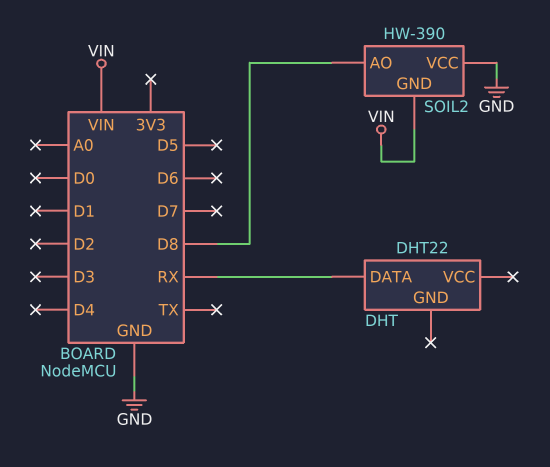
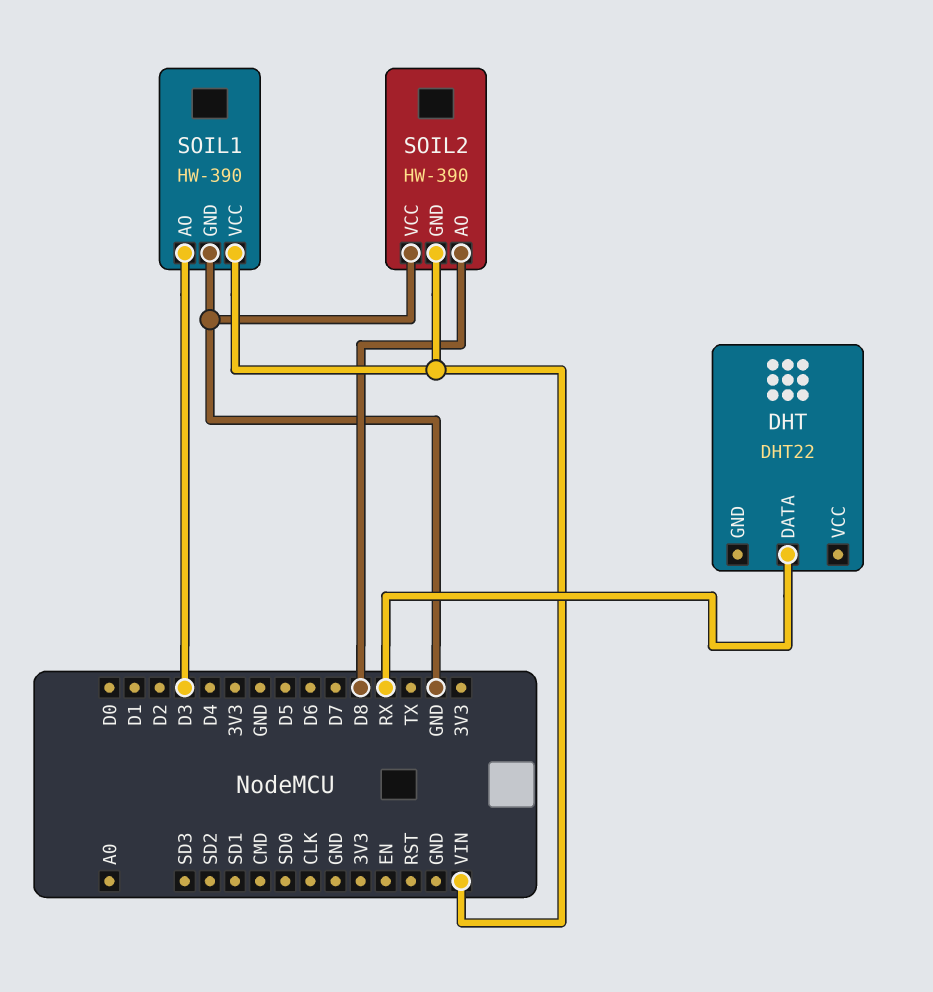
SOIL1: none -> HW-390
SOIL1 pin AO: none -> D3
SOIL1 pin GND: none -> GND
SOIL1 pin VCC: none -> VIN

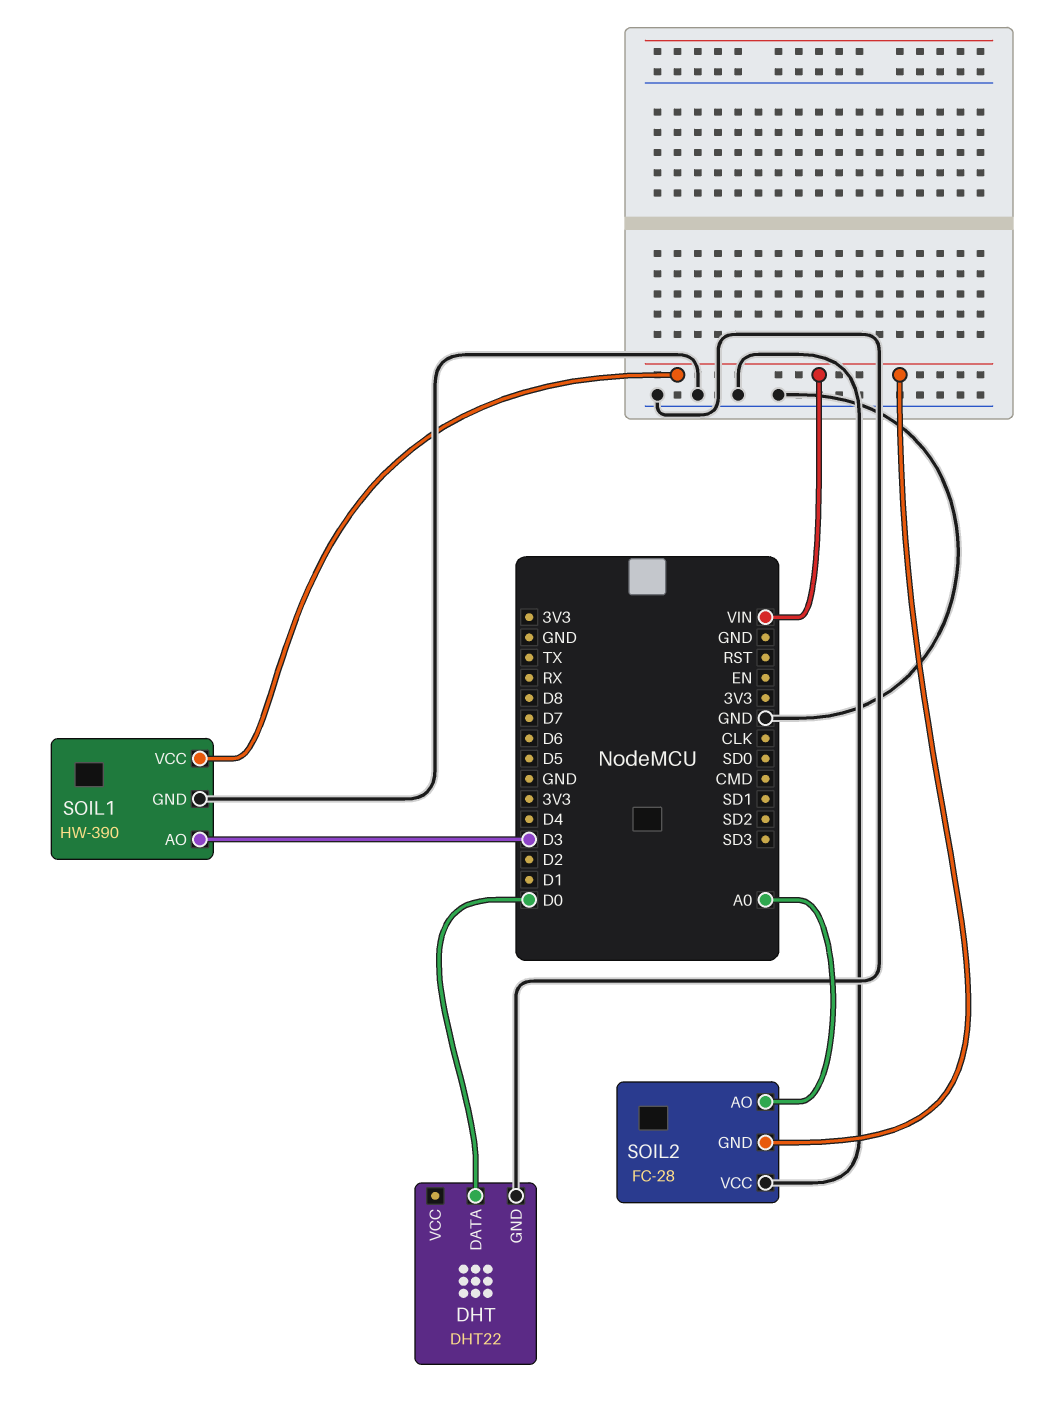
DHT pin DATA: RX -> D0
DHT pin GND: none -> GND
SOIL2: HW-390 -> FC-28
SOIL2 pin AO: D8 -> A0

